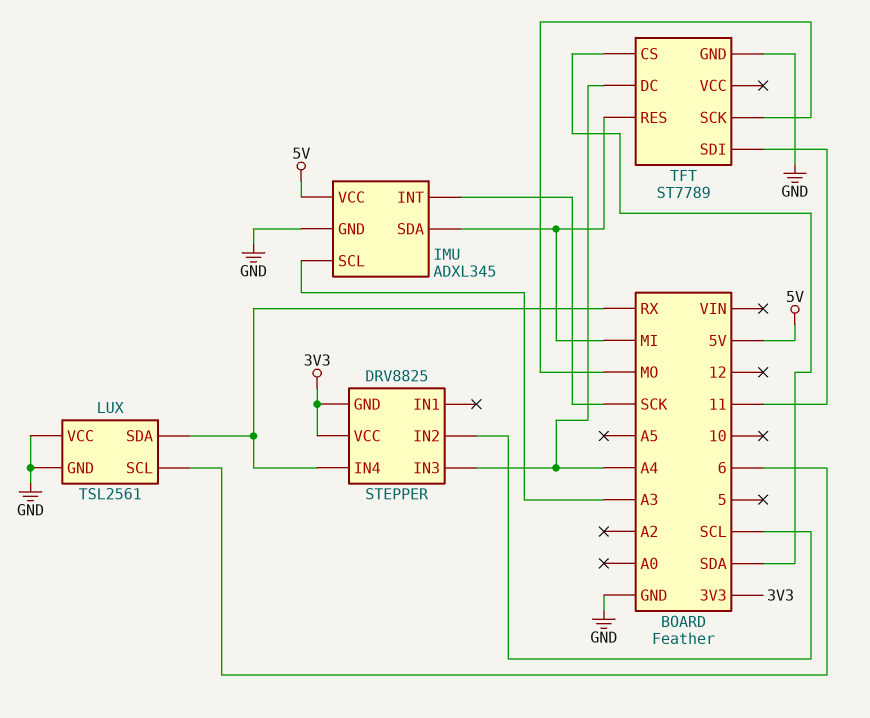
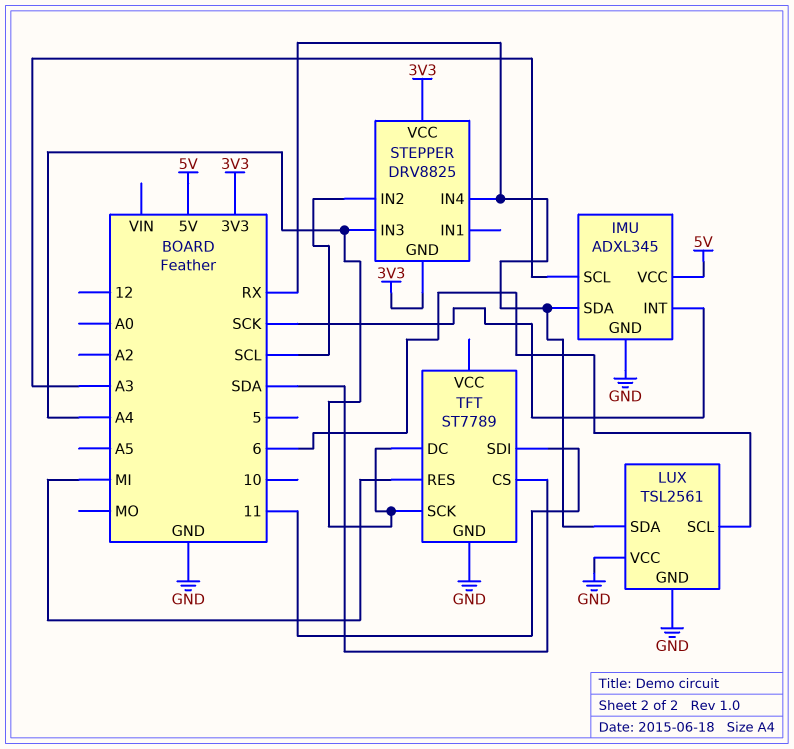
IMU pin SDA: MI -> RX
TFT pin SCK: MO -> A4

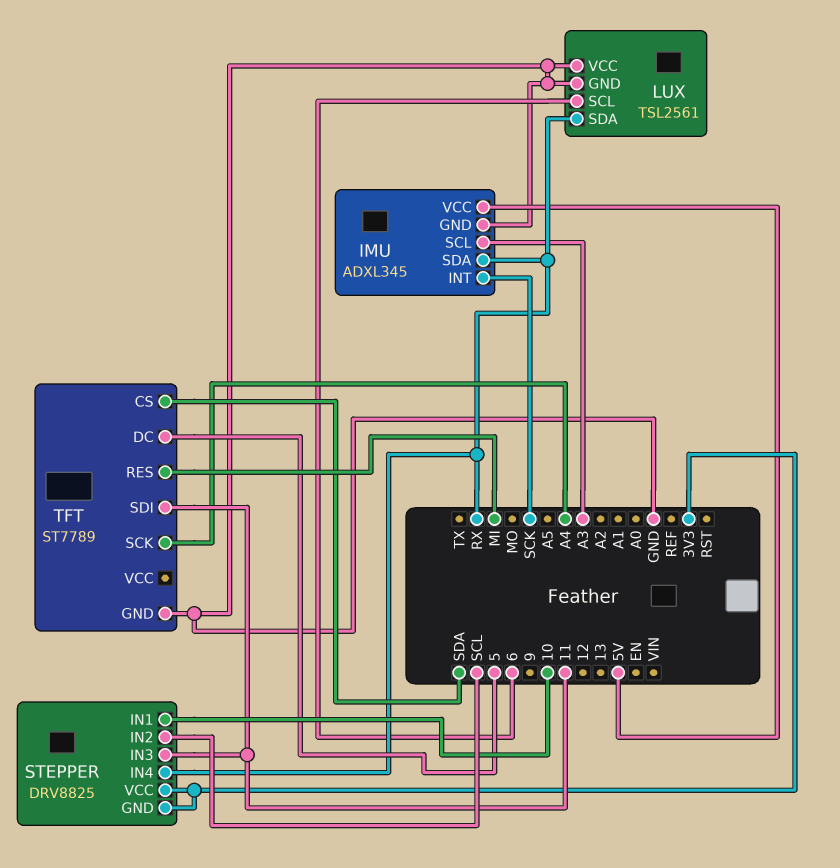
STEPPER pin IN1: none -> 10
STEPPER pin IN3: A4 -> 11
TFT pin DC: A4 -> 5

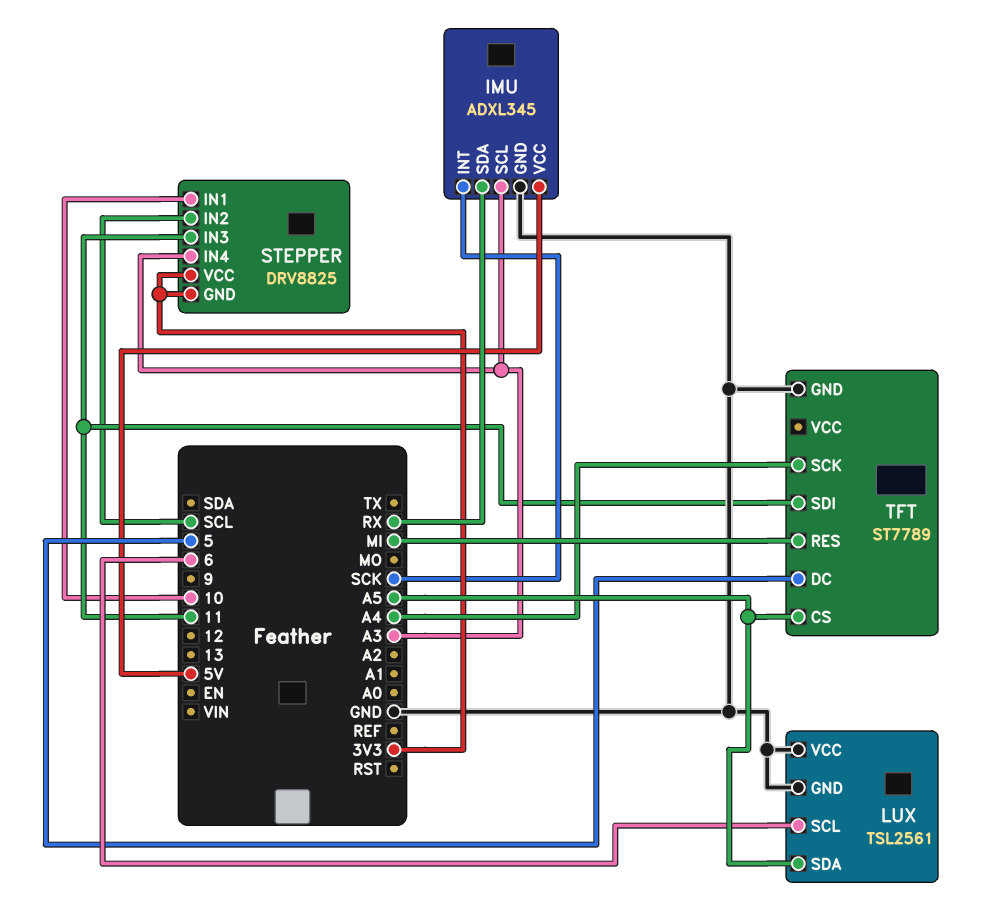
LUX pin SDA: RX -> A5
STEPPER pin IN4: RX -> A3
TFT pin CS: SDA -> A5

